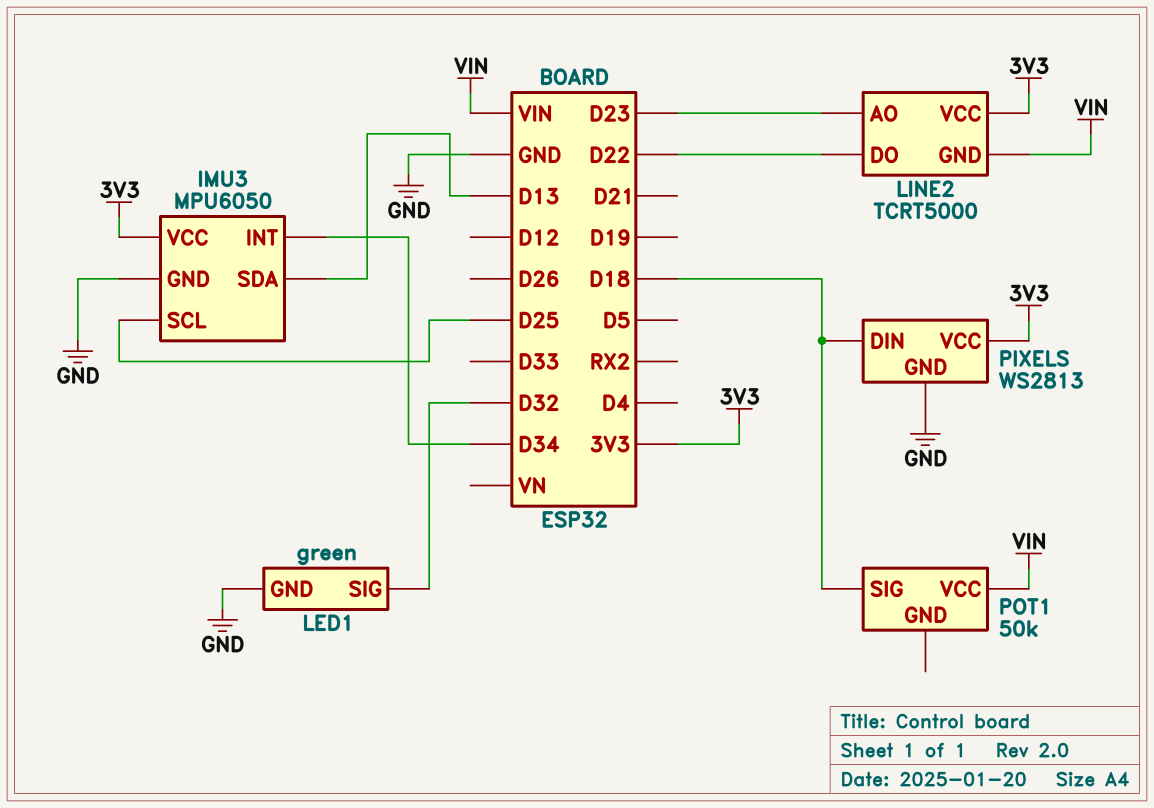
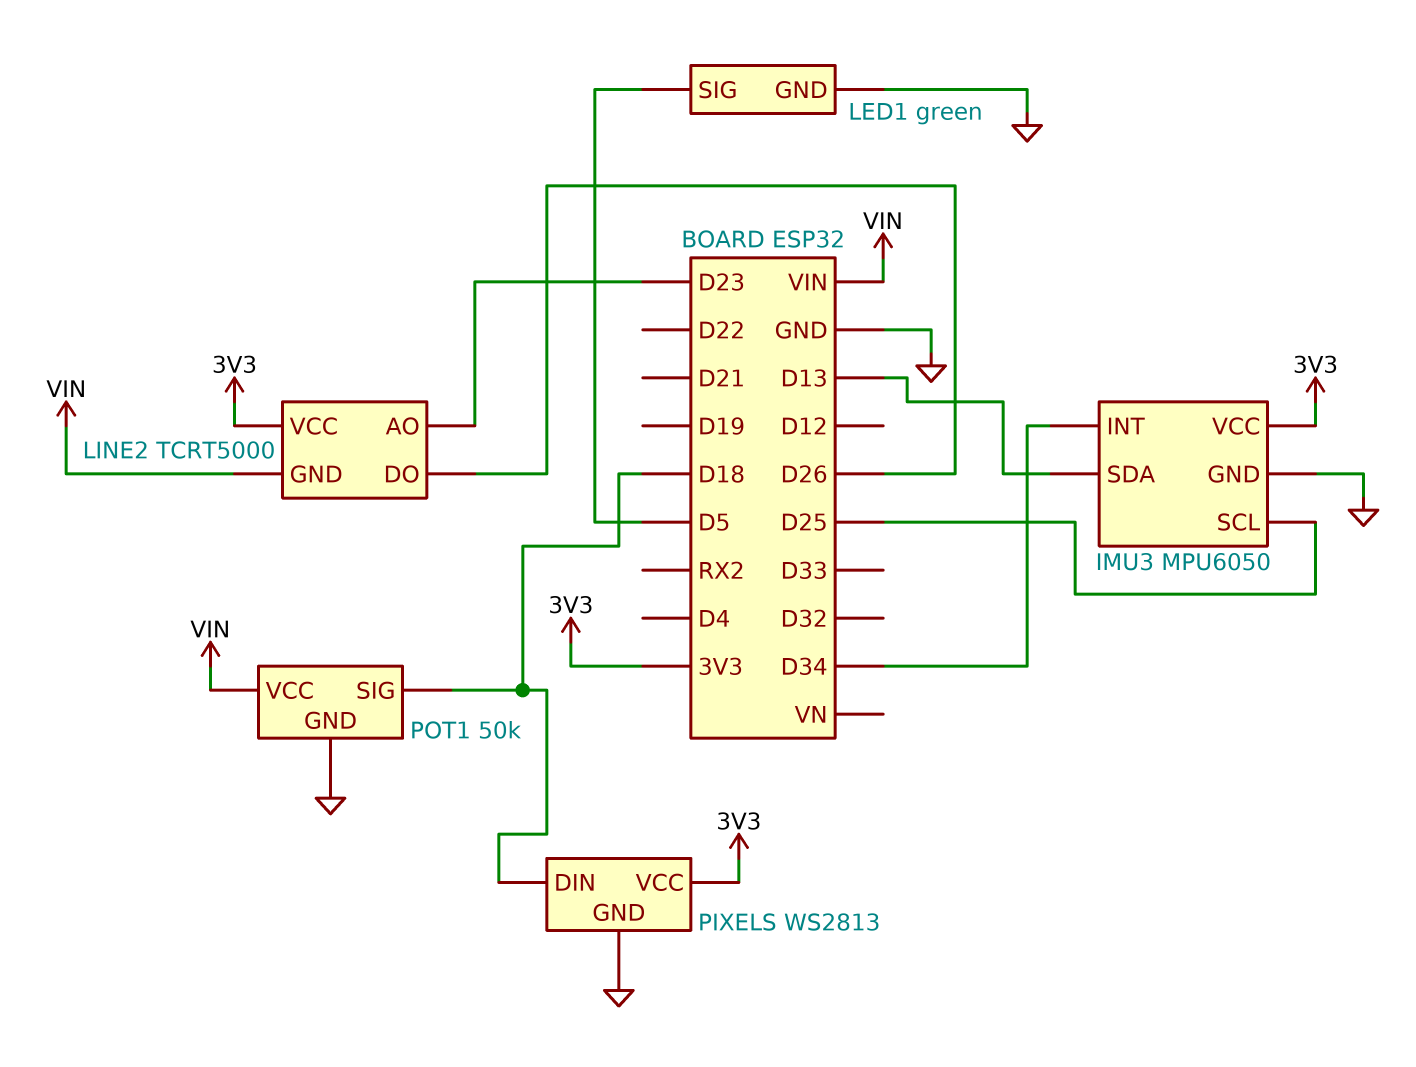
LED1 pin SIG: D32 -> D5
LINE2 pin DO: D22 -> D26
POT1 pin GND: none -> GND

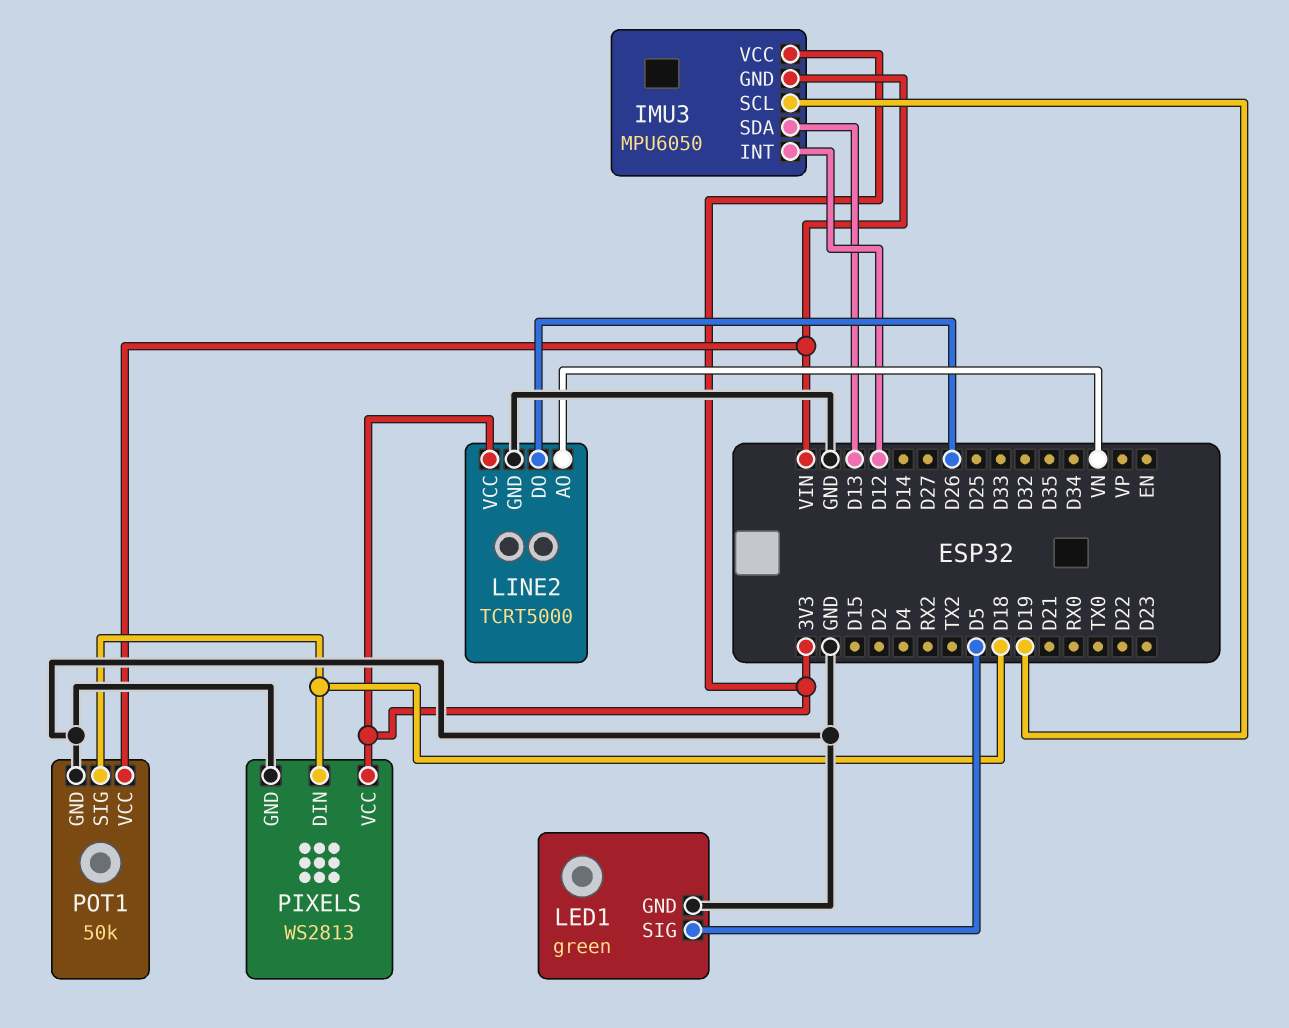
IMU3 pin GND: GND -> VIN
IMU3 pin INT: D34 -> D12
IMU3 pin SCL: D25 -> D19
LINE2 pin AO: D23 -> VN
LINE2 pin GND: VIN -> GND

